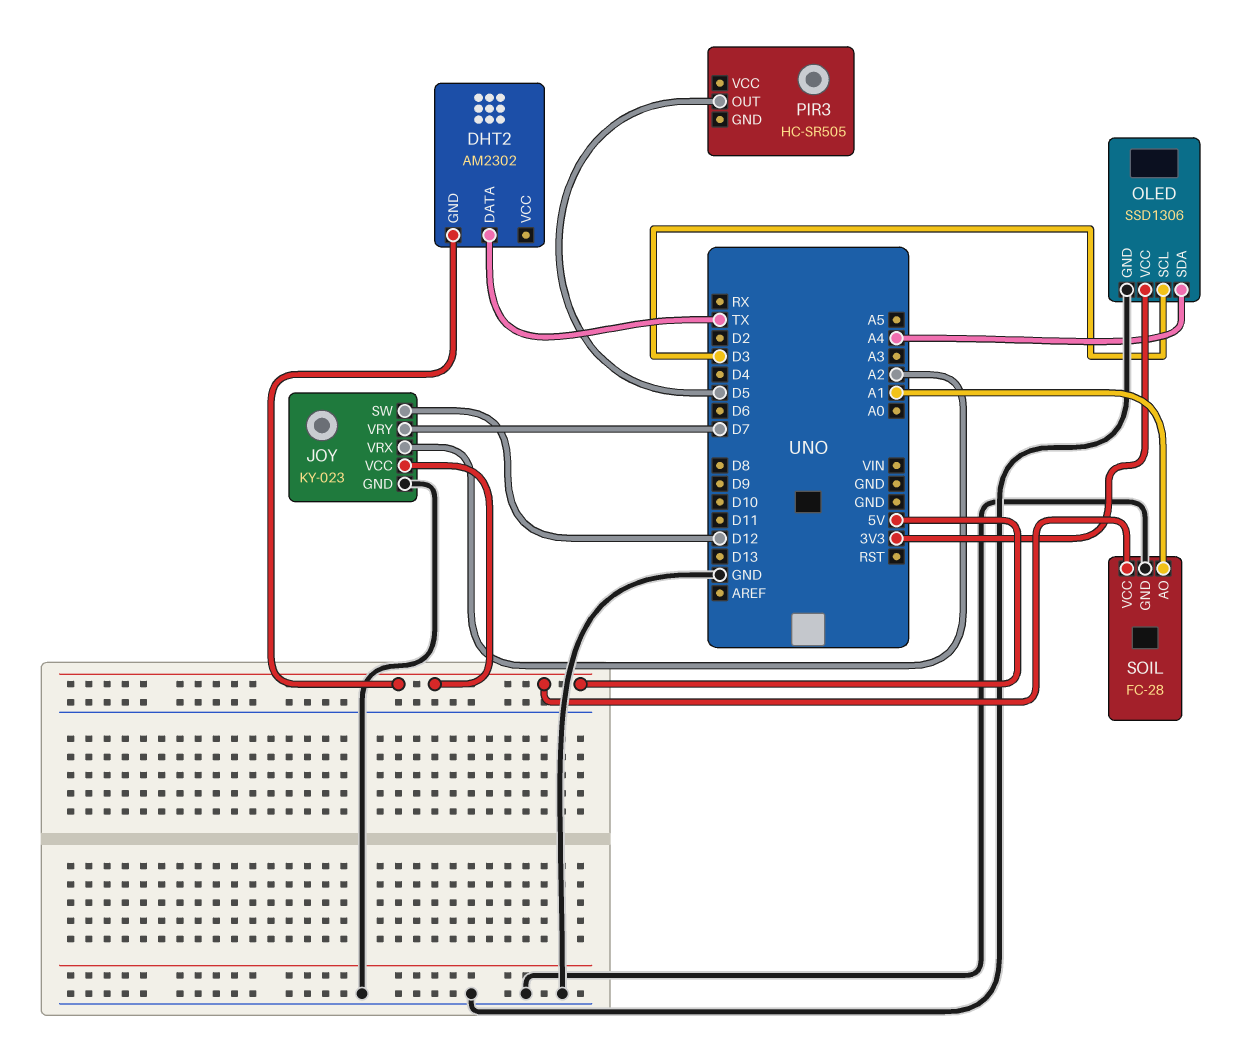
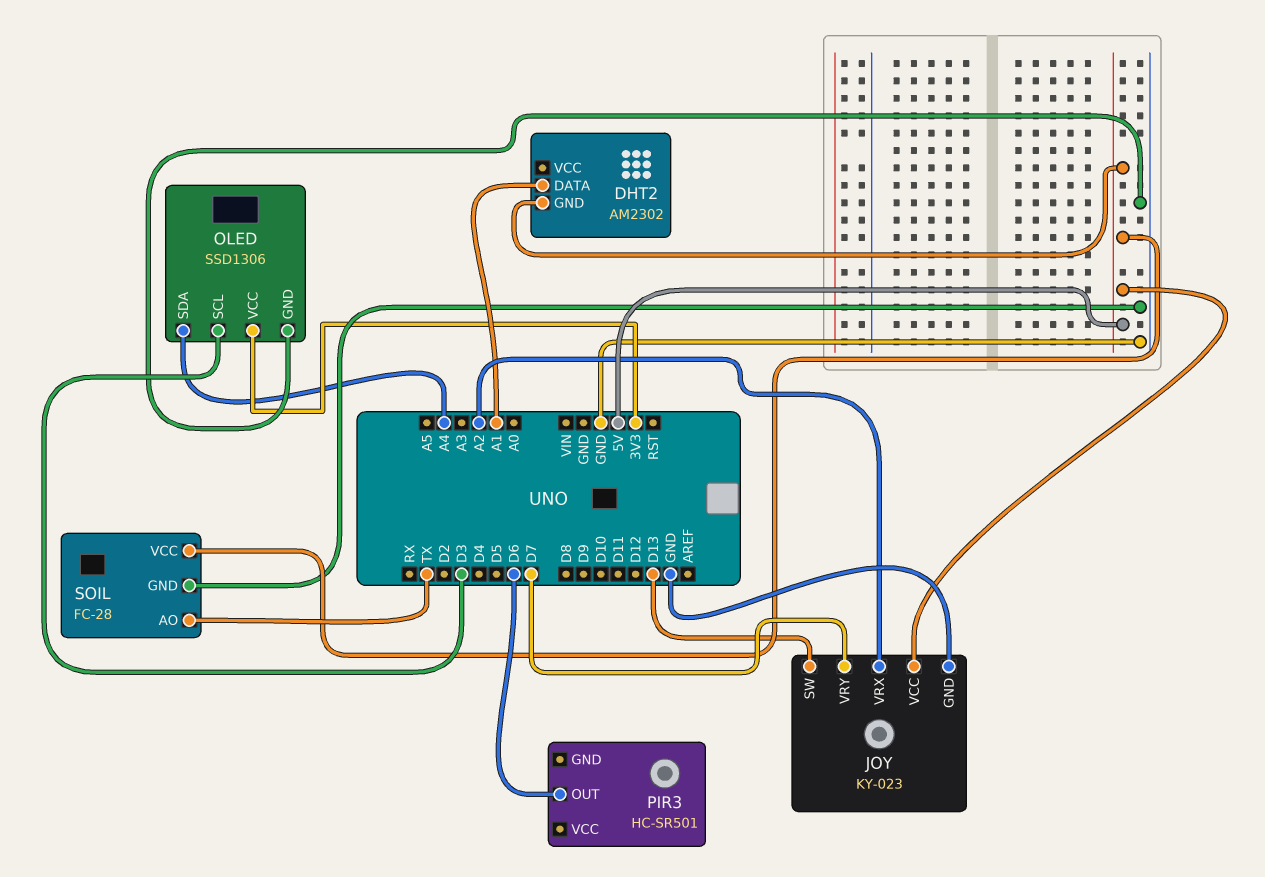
DHT2 pin DATA: TX -> A1
JOY pin SW: D12 -> D13
PIR3: HC-SR505 -> HC-SR501
PIR3 pin OUT: D5 -> D6
SOIL pin AO: A1 -> TX

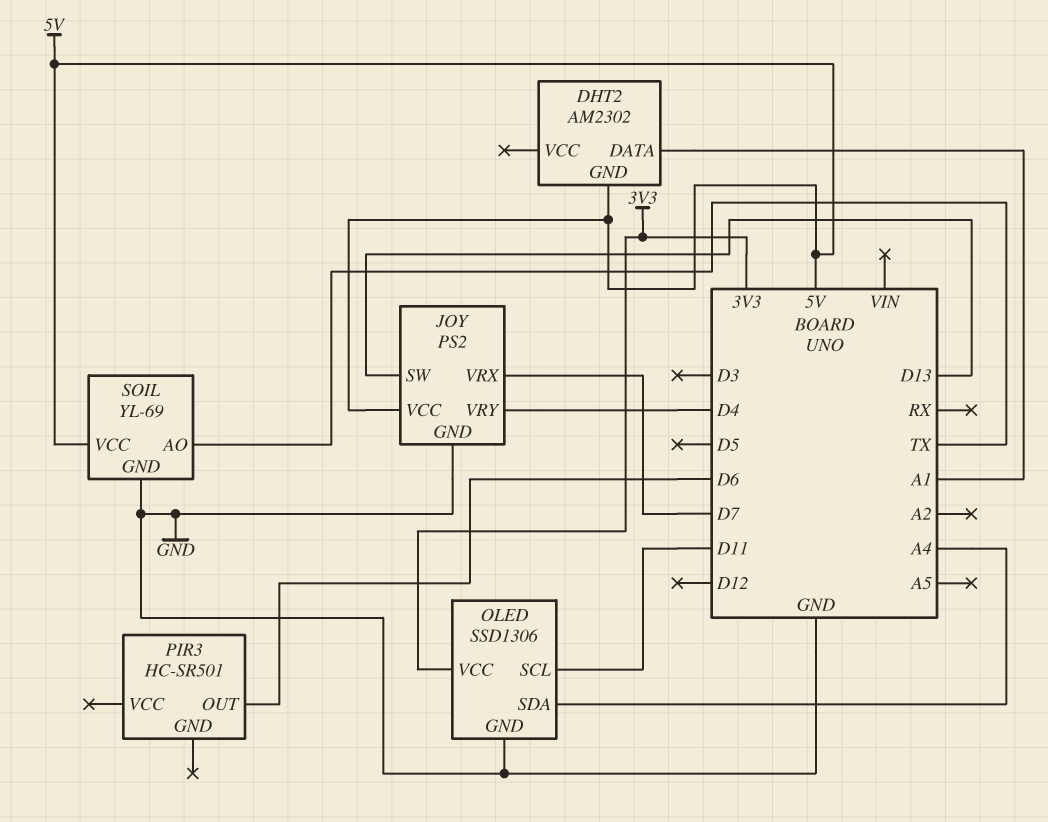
JOY: KY-023 -> PS2
JOY pin VRX: A2 -> D7
JOY pin VRY: D7 -> D4
OLED pin SCL: D3 -> D11
SOIL: FC-28 -> YL-69

